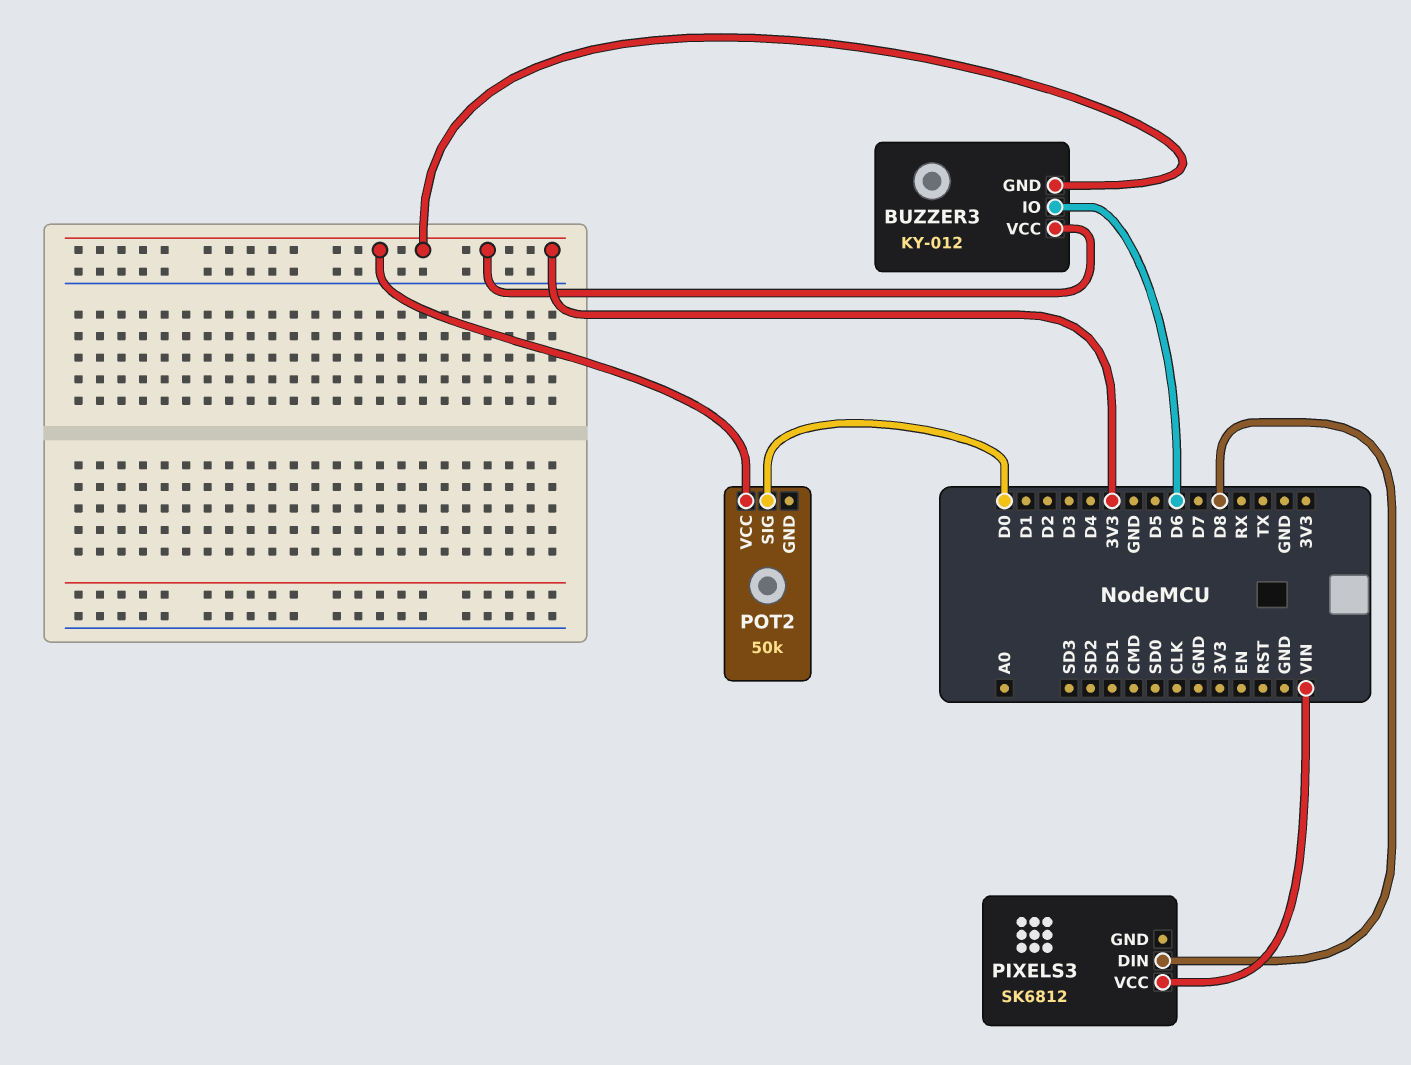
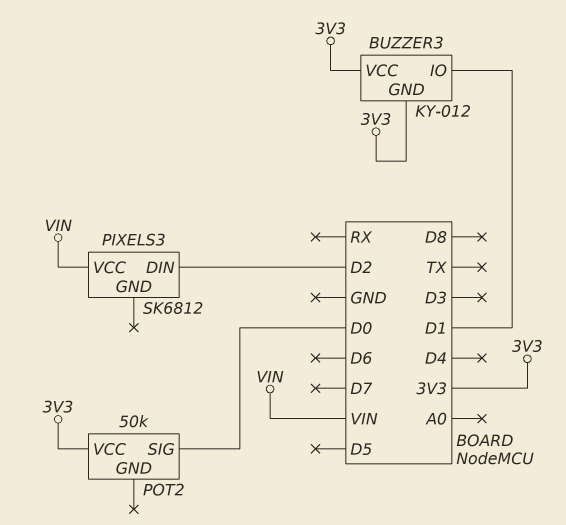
BUZZER3 pin IO: D6 -> D1
PIXELS3 pin DIN: D8 -> D2

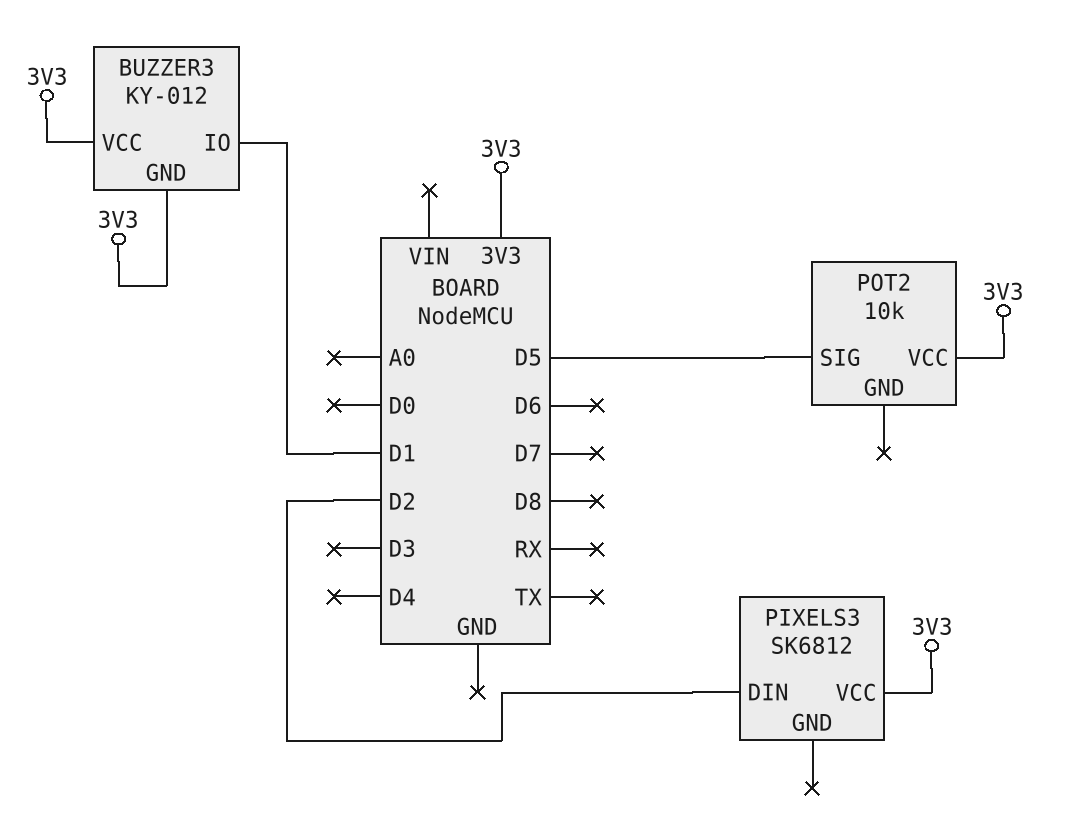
PIXELS3 pin VCC: VIN -> 3V3
POT2: 50k -> 10k
POT2 pin SIG: D0 -> D5

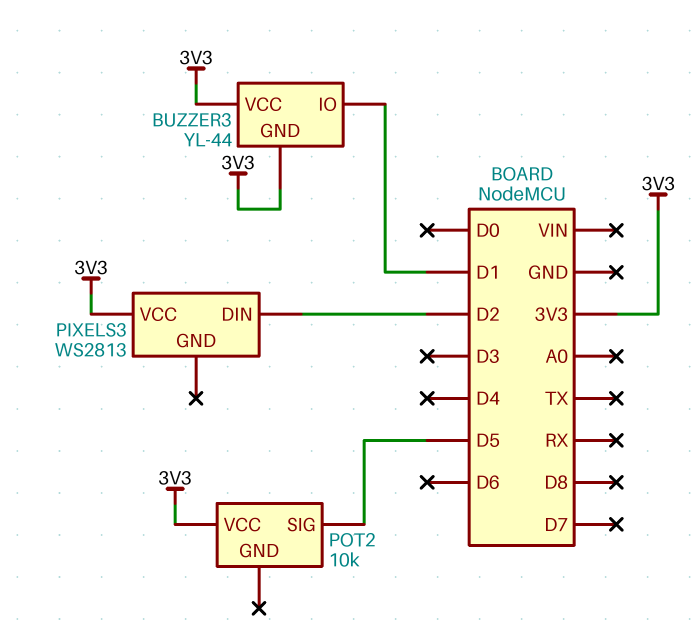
BUZZER3: KY-012 -> YL-44
PIXELS3: SK6812 -> WS2813

